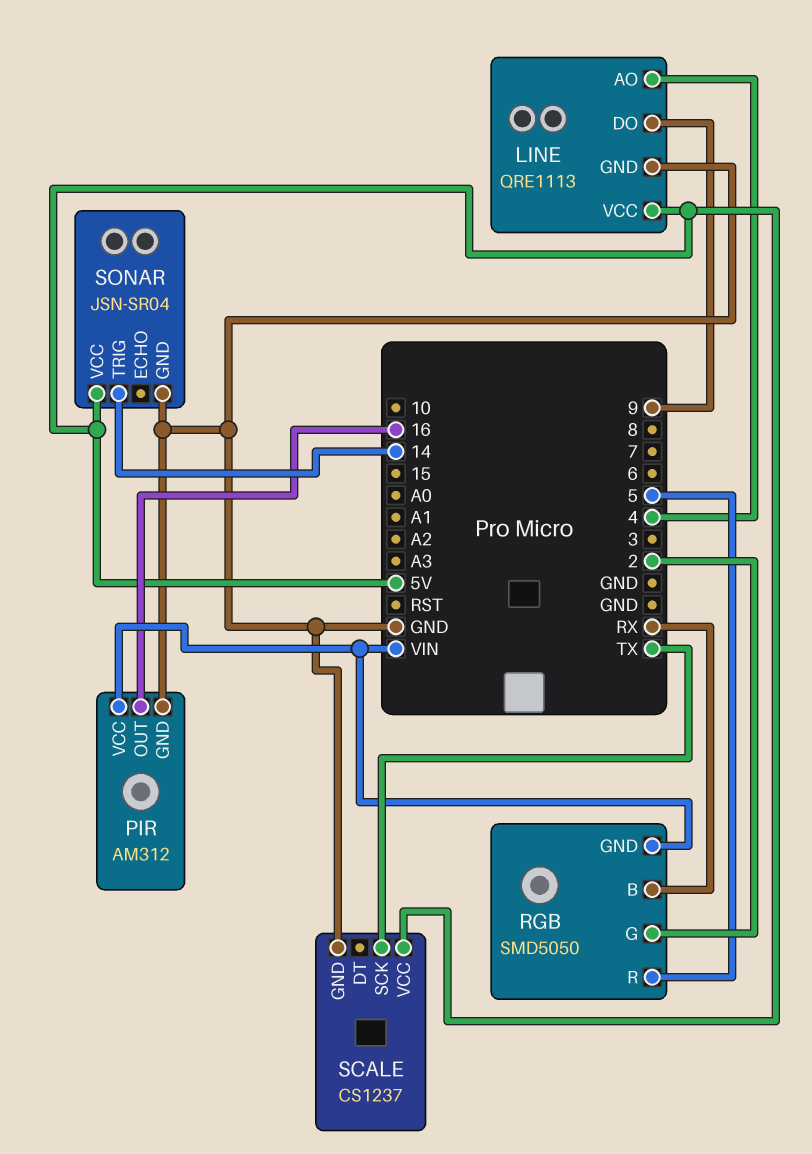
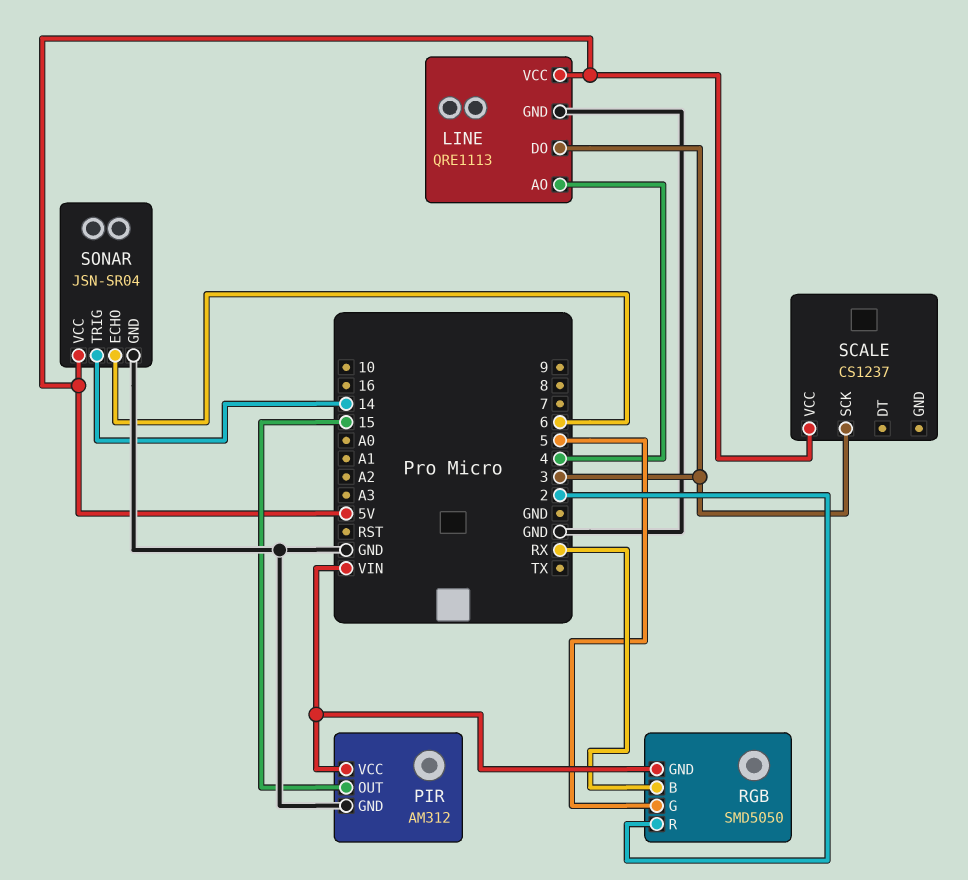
LINE pin DO: 9 -> 3
PIR pin OUT: 16 -> 15
RGB pin G: 2 -> 5
RGB pin R: 5 -> 2
SCALE pin GND: GND -> none
SCALE pin SCK: TX -> 3
SONAR pin ECHO: none -> 6

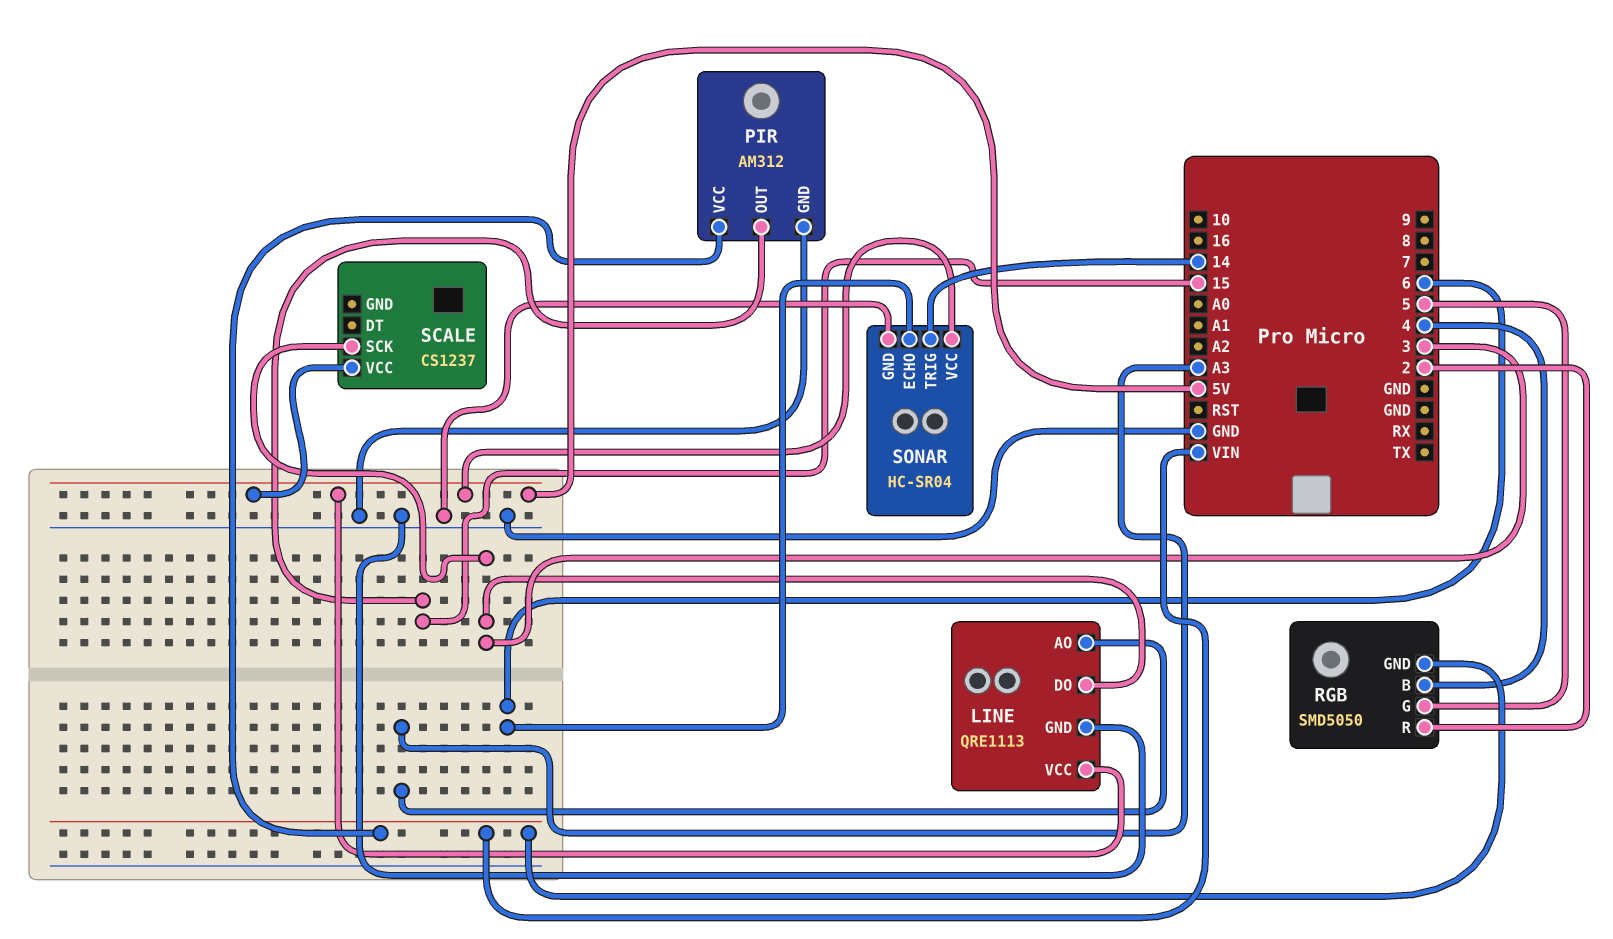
LINE pin AO: 4 -> A3
RGB pin B: RX -> 4
SONAR: JSN-SR04 -> HC-SR04

